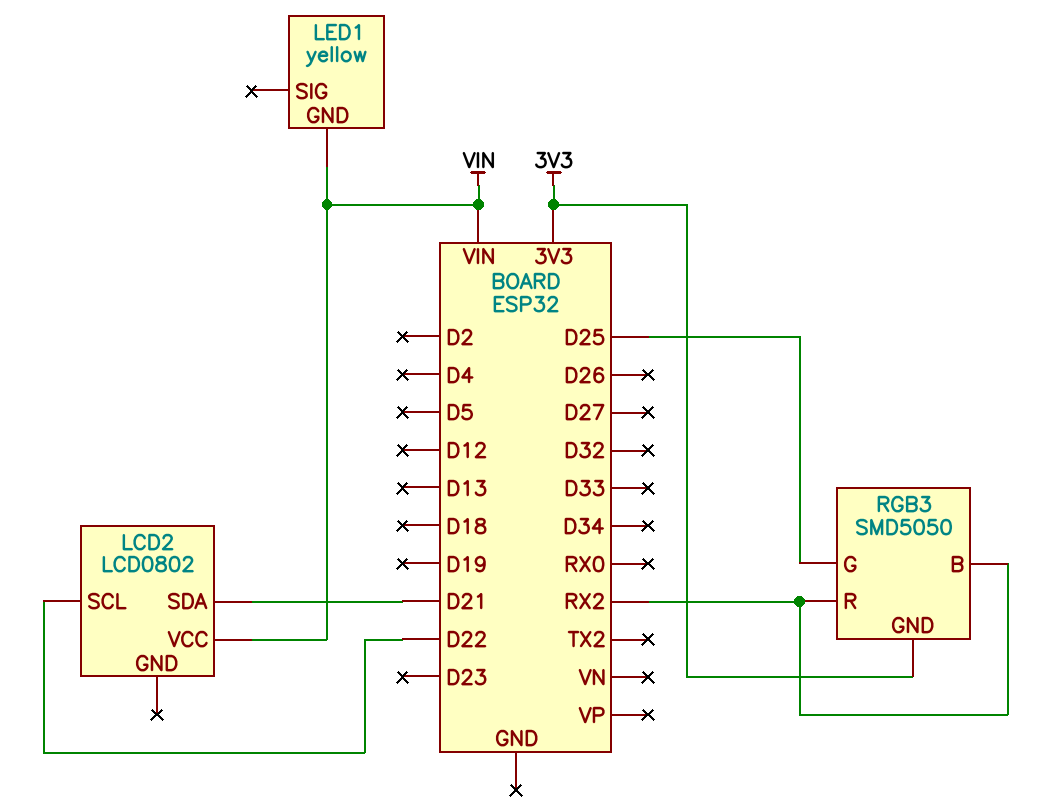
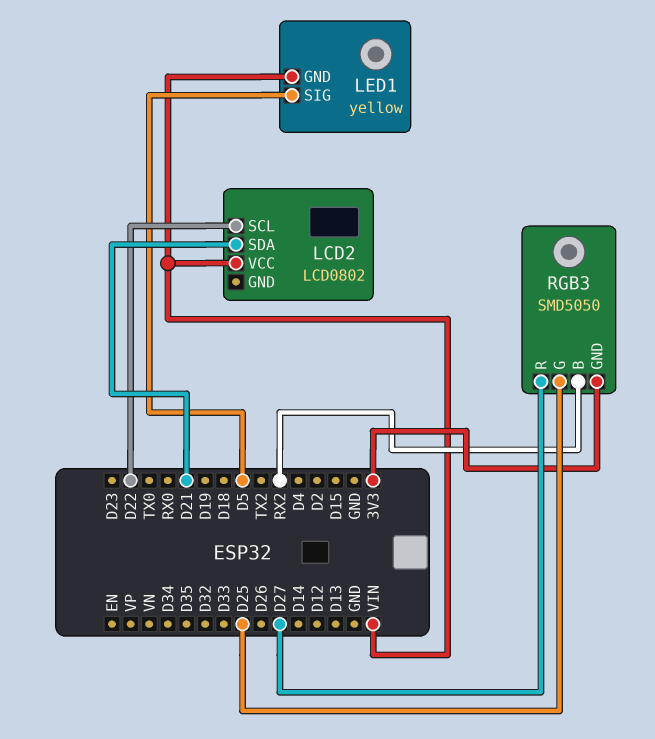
LED1 pin SIG: none -> D5
RGB3 pin R: RX2 -> D27

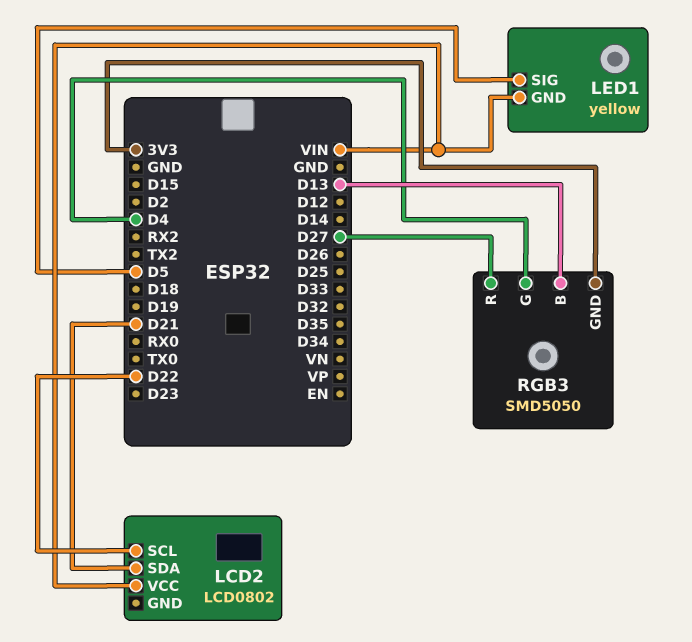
RGB3 pin B: RX2 -> D13
RGB3 pin G: D25 -> D4

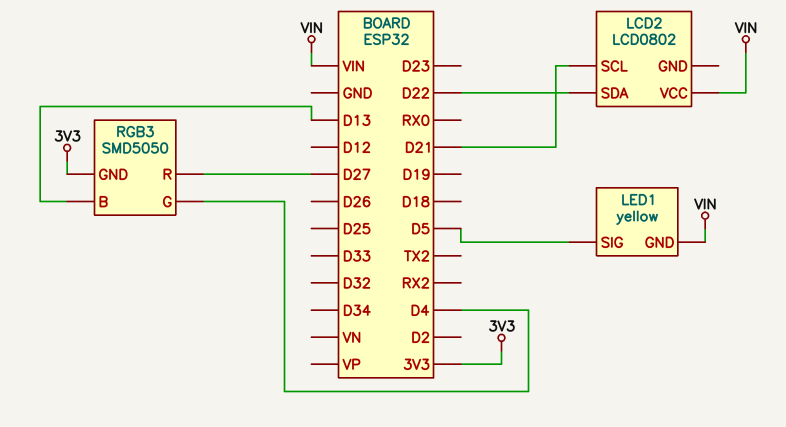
LCD2 pin SCL: D22 -> D21
LCD2 pin SDA: D21 -> D22

